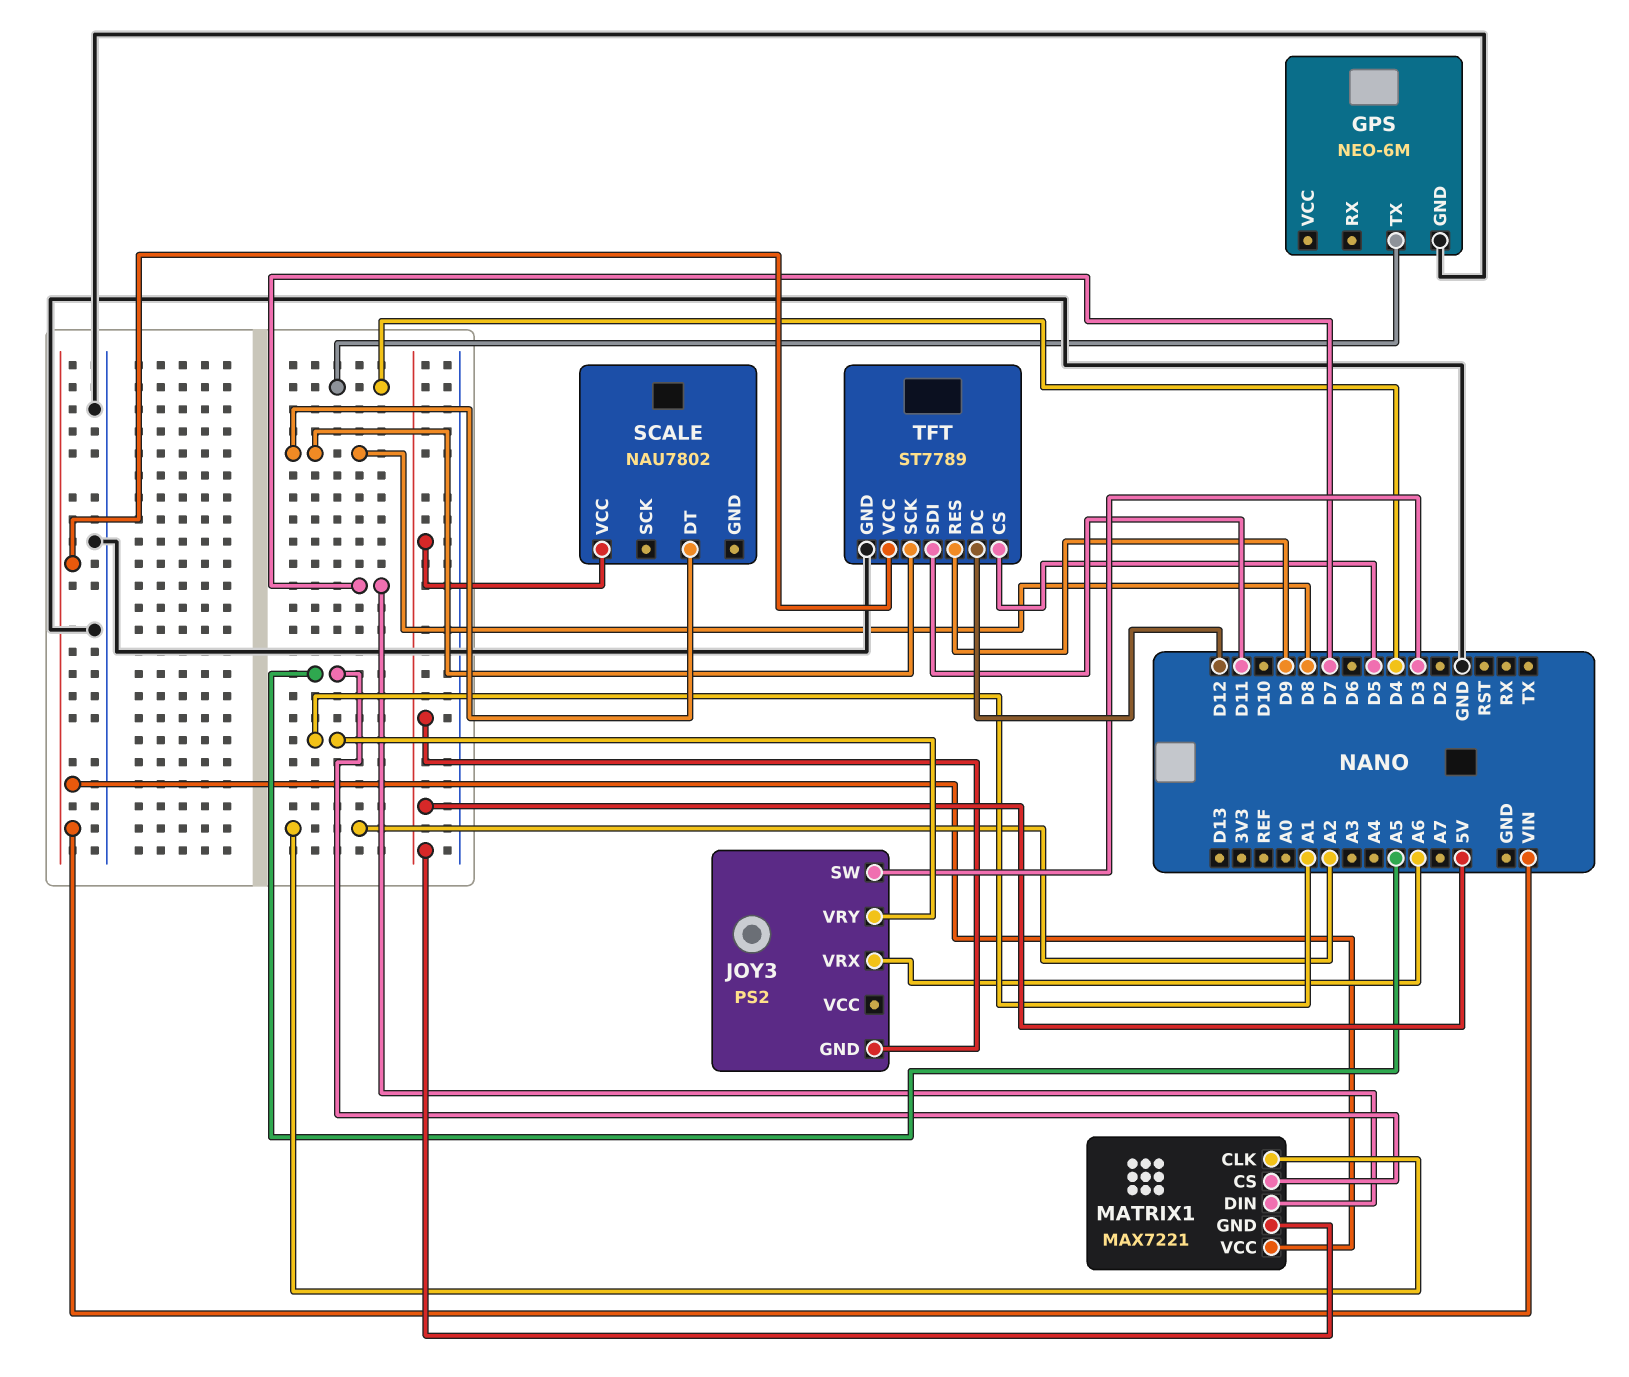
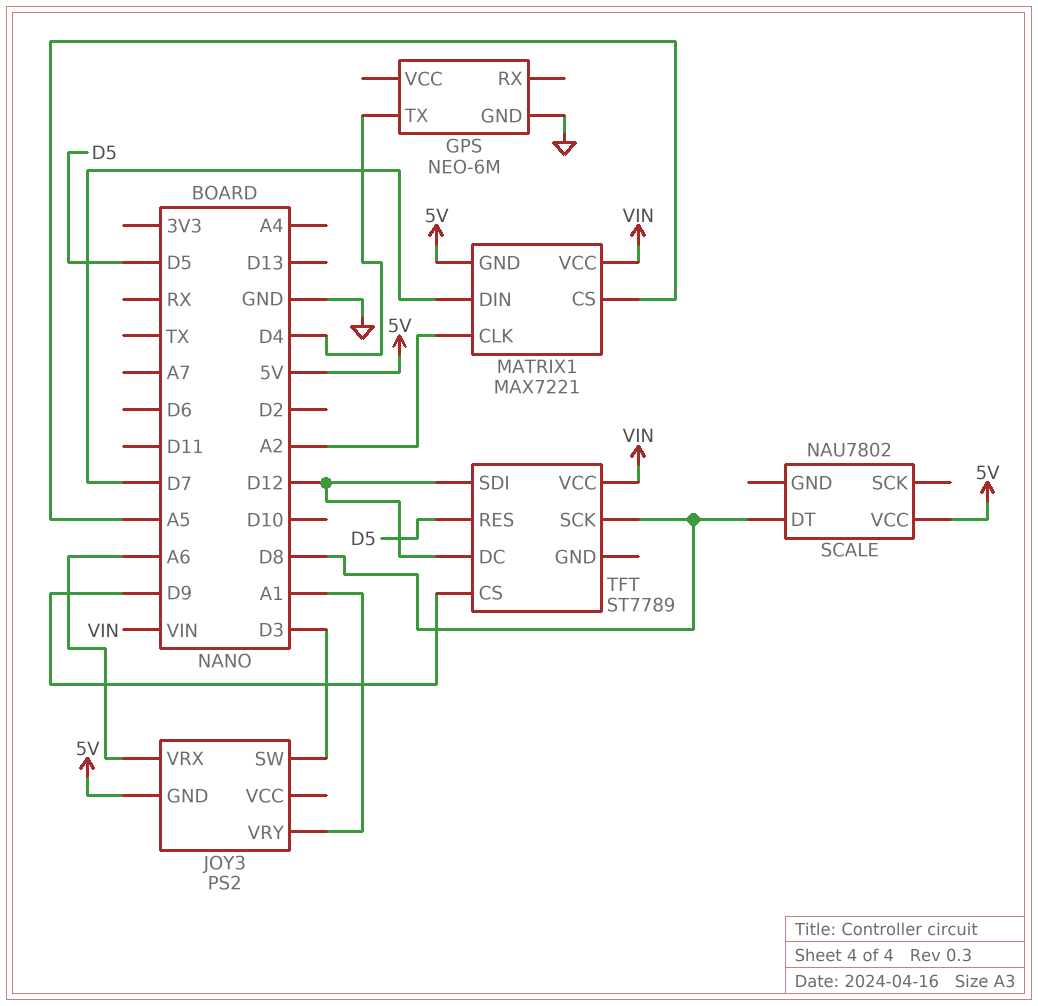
TFT pin CS: D5 -> D9
TFT pin GND: GND -> none
TFT pin RES: D9 -> D5
TFT pin SDI: D11 -> D12

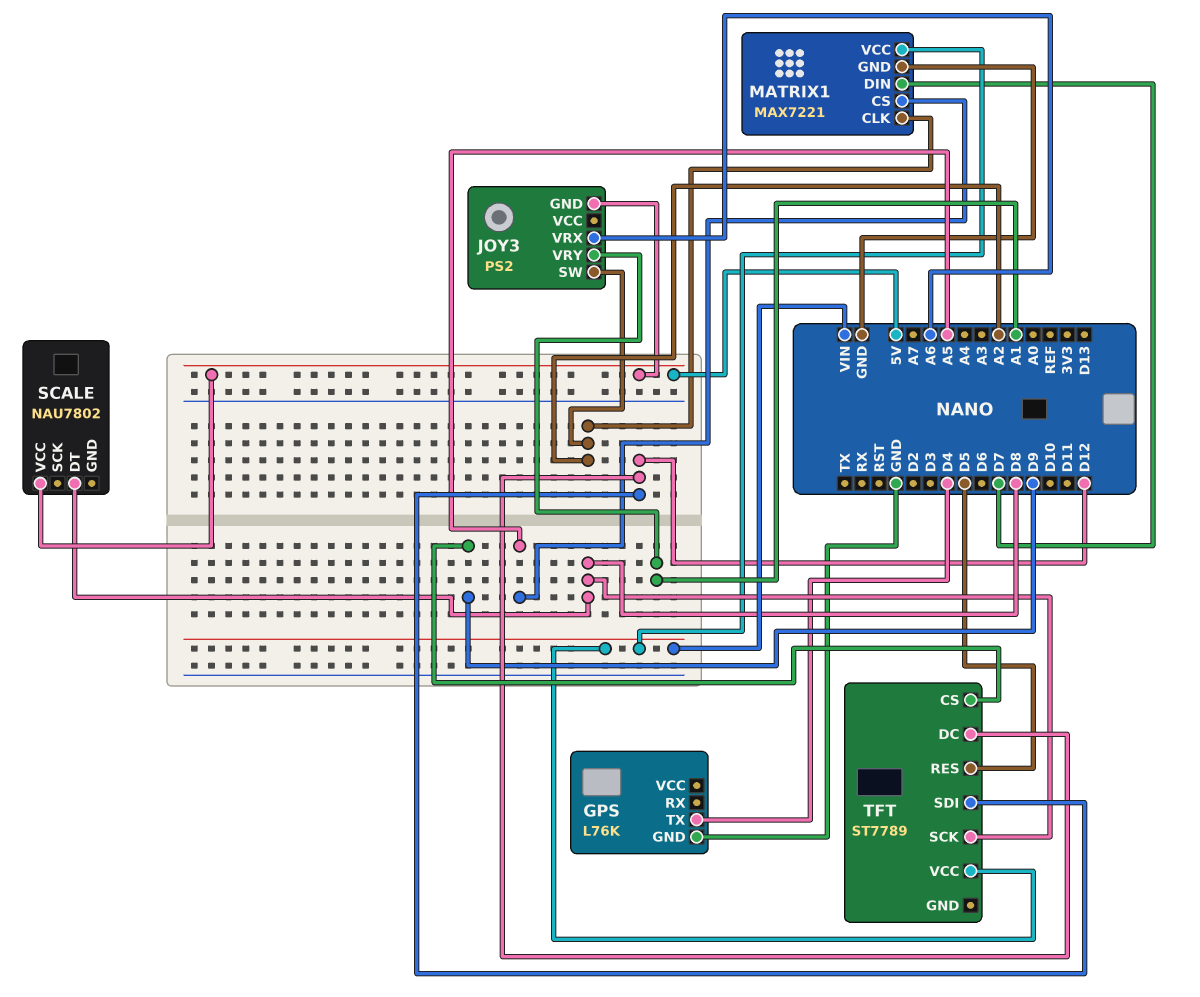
GPS: NEO-6M -> L76K
JOY3 pin SW: D3 -> A2
MATRIX1 pin GND: 5V -> GND

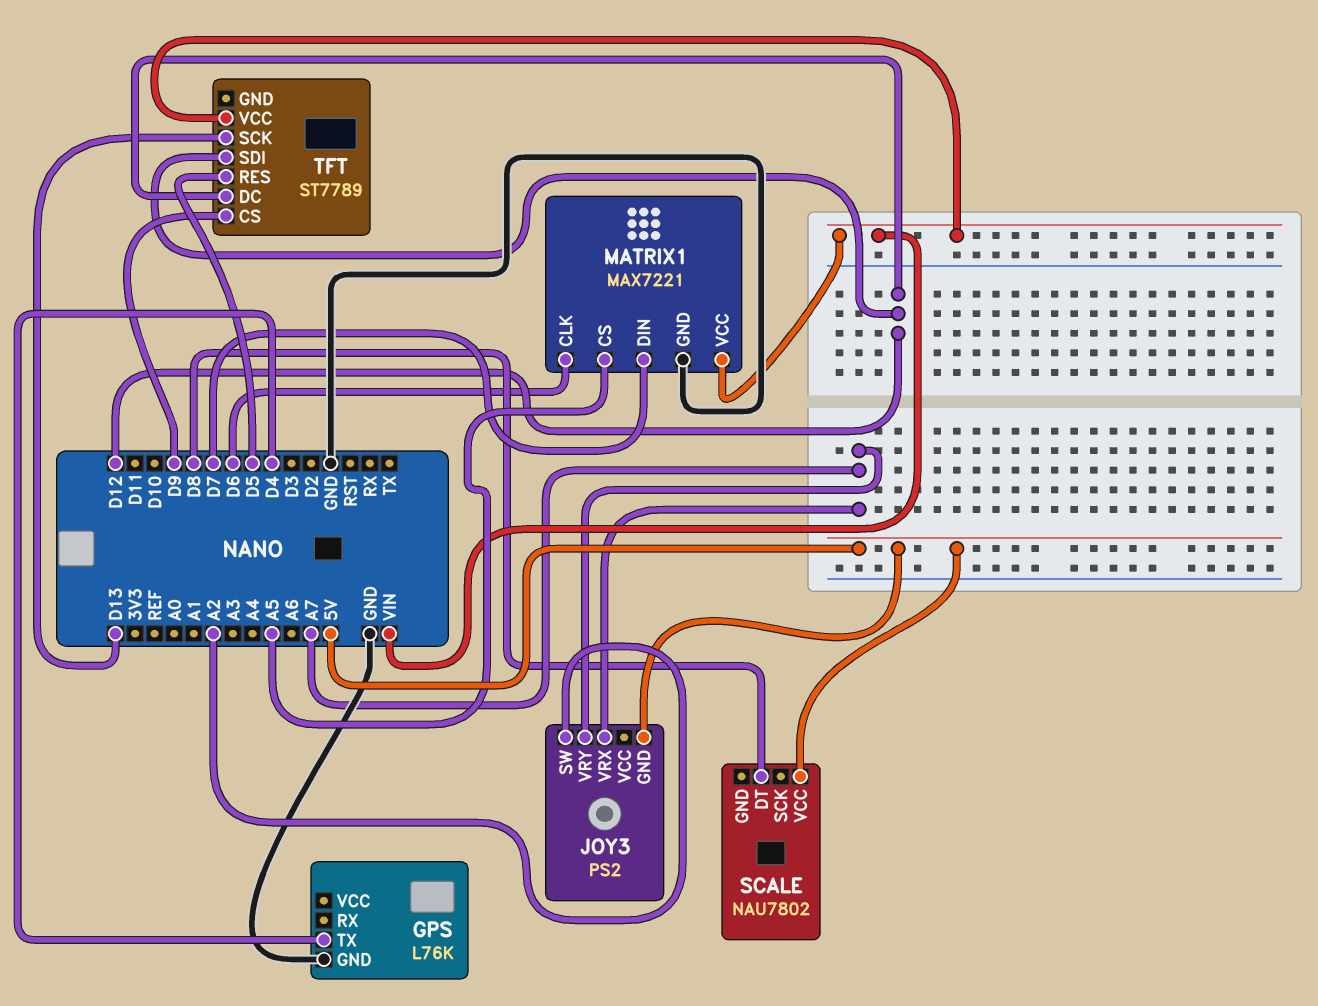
JOY3 pin VRX: A6 -> A7
JOY3 pin VRY: A1 -> A7
MATRIX1 pin CLK: A2 -> D6
TFT pin SCK: D8 -> D13

